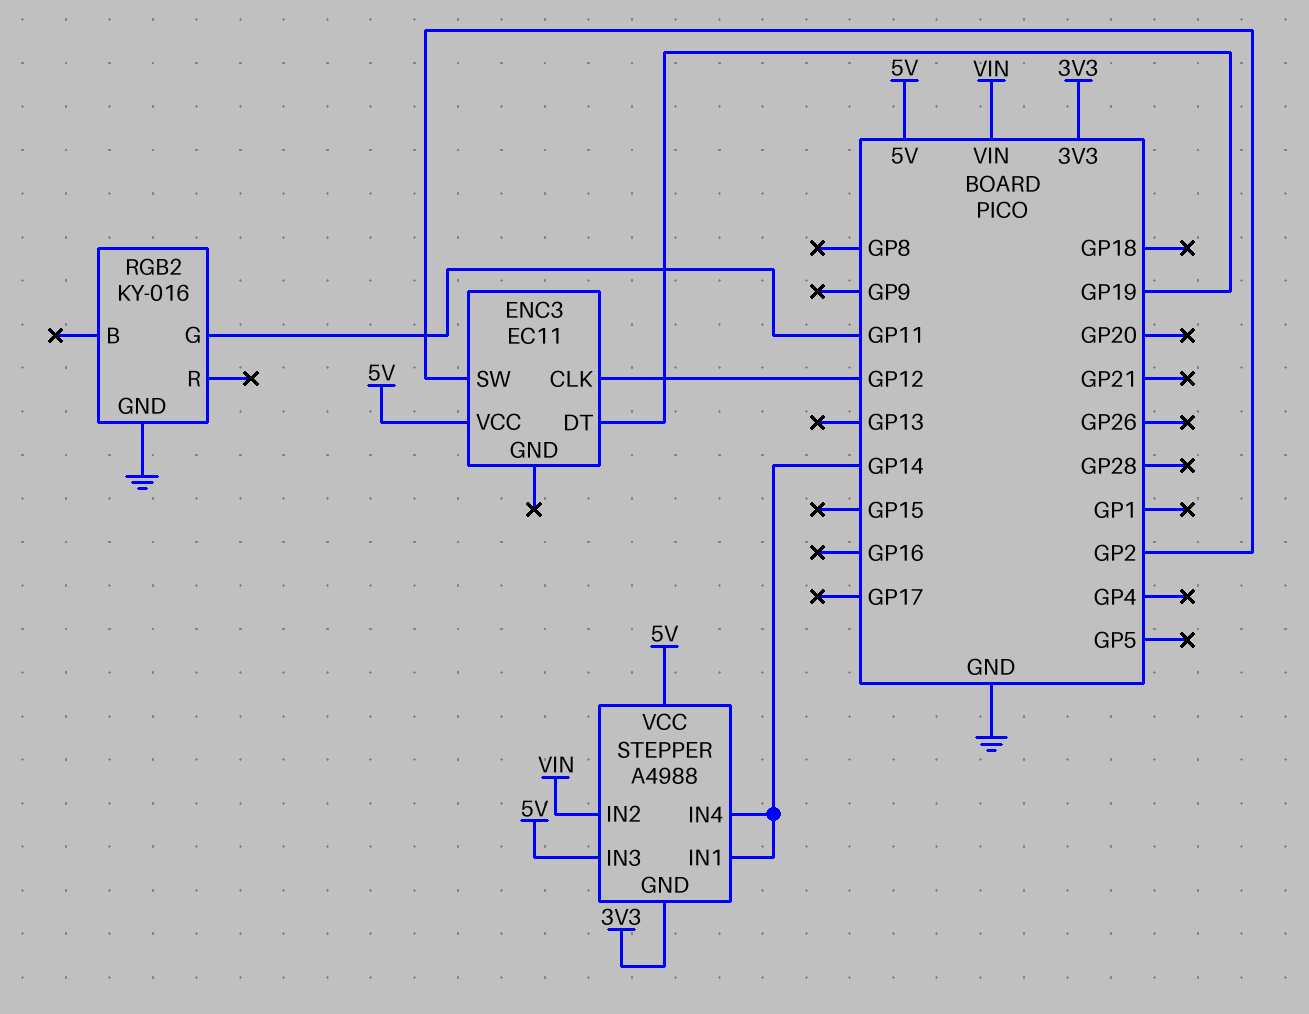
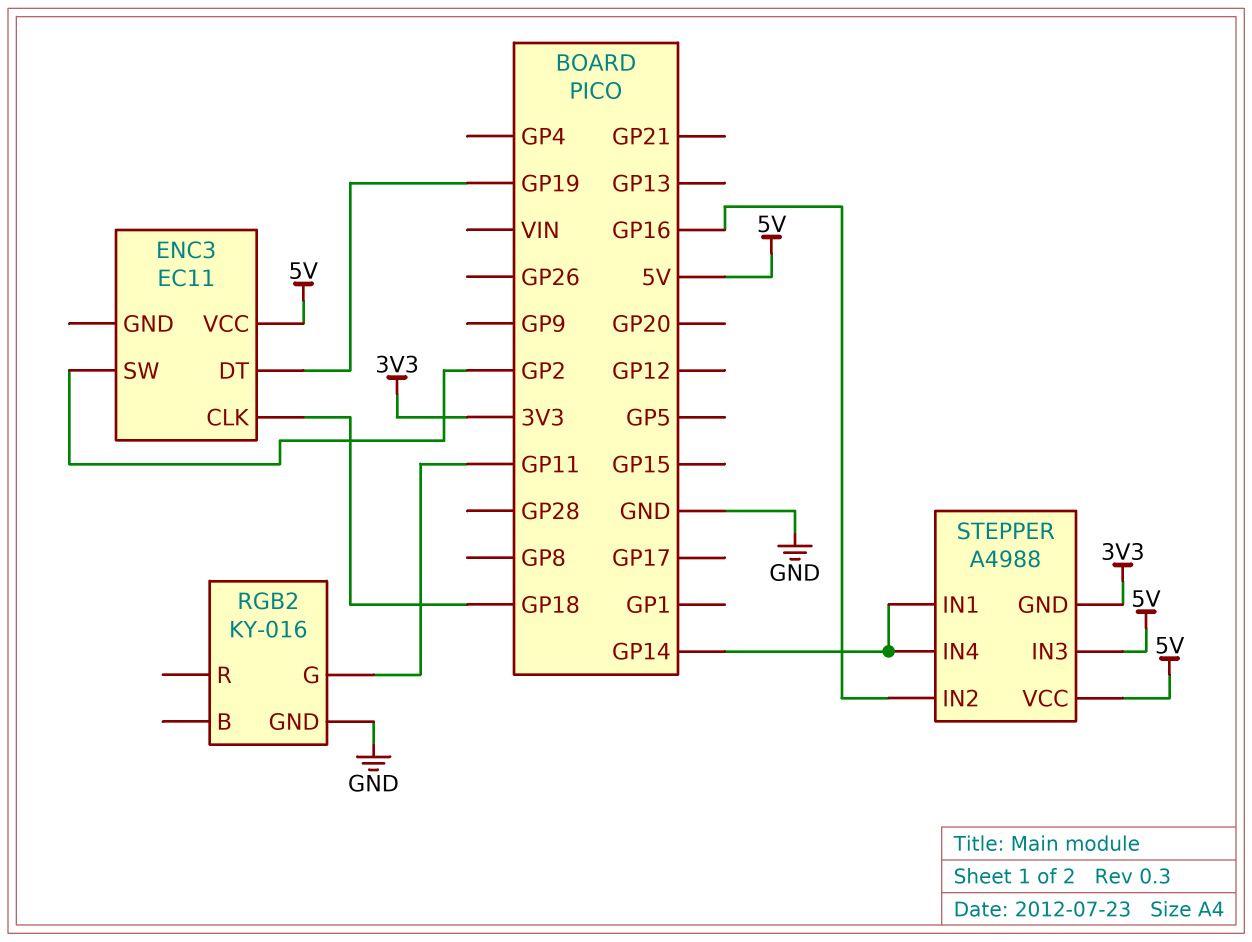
ENC3 pin CLK: GP12 -> GP18
STEPPER pin IN2: VIN -> GP16

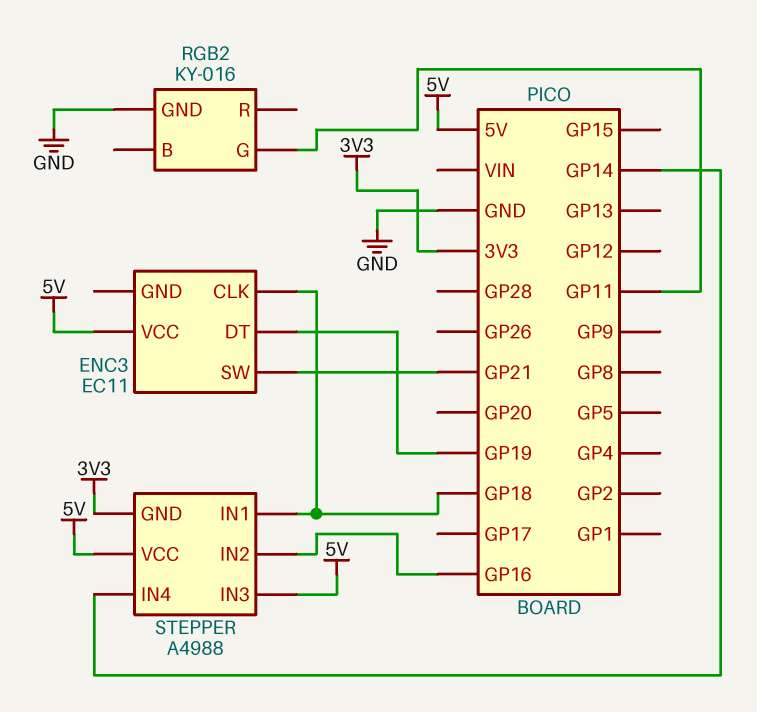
ENC3 pin SW: GP2 -> GP21
STEPPER pin IN1: GP14 -> GP18

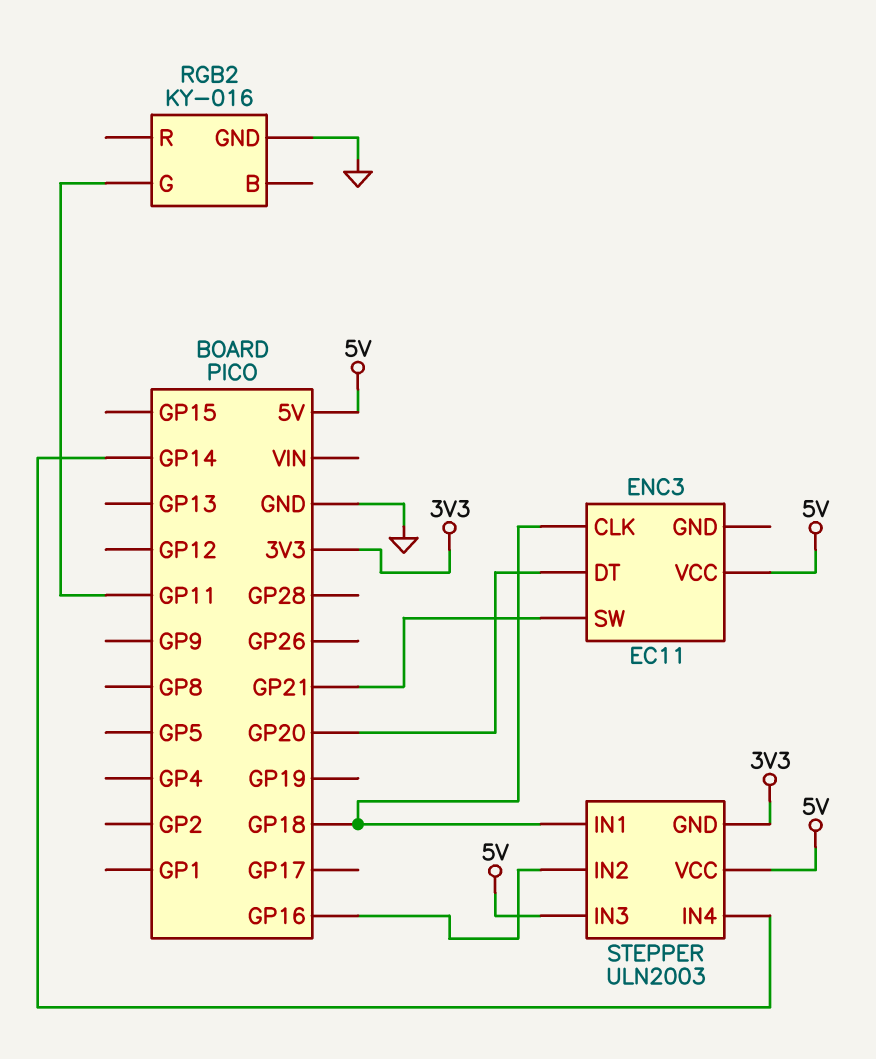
ENC3 pin DT: GP19 -> GP20
STEPPER: A4988 -> ULN2003

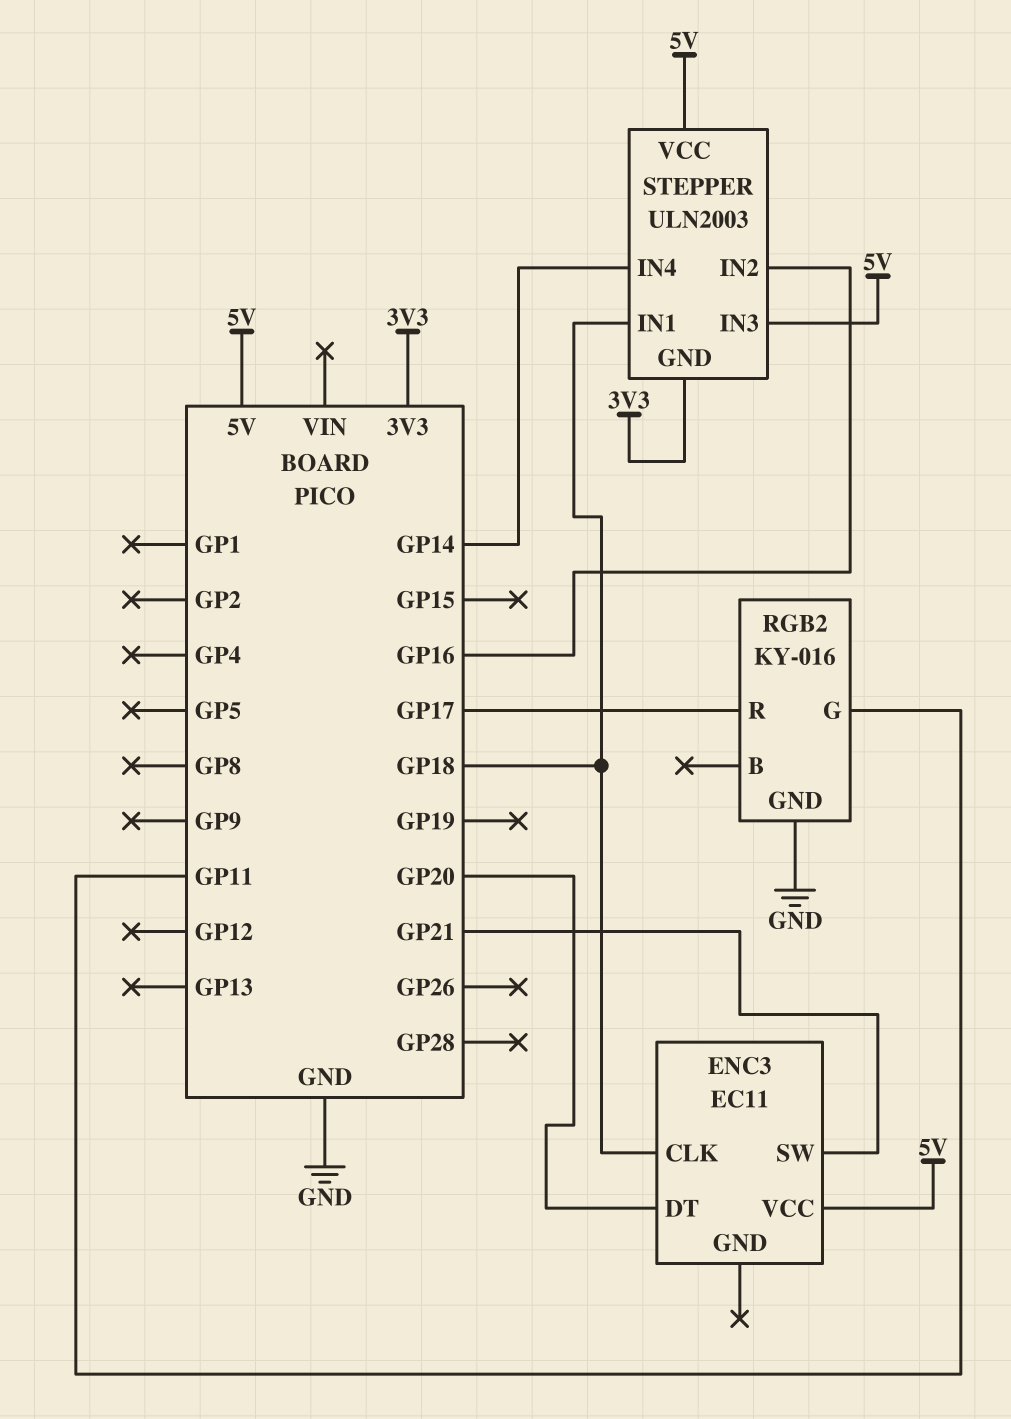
RGB2 pin R: none -> GP17

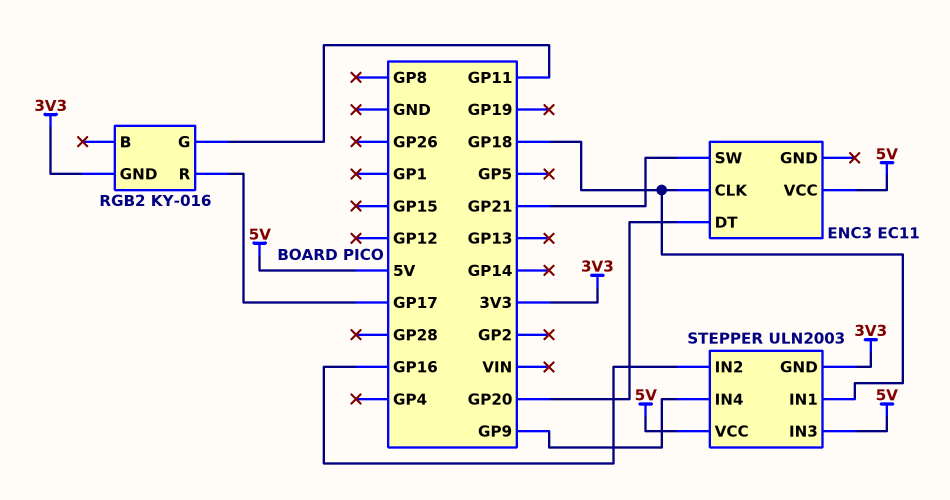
RGB2 pin GND: GND -> 3V3
STEPPER pin IN4: GP14 -> GP9

